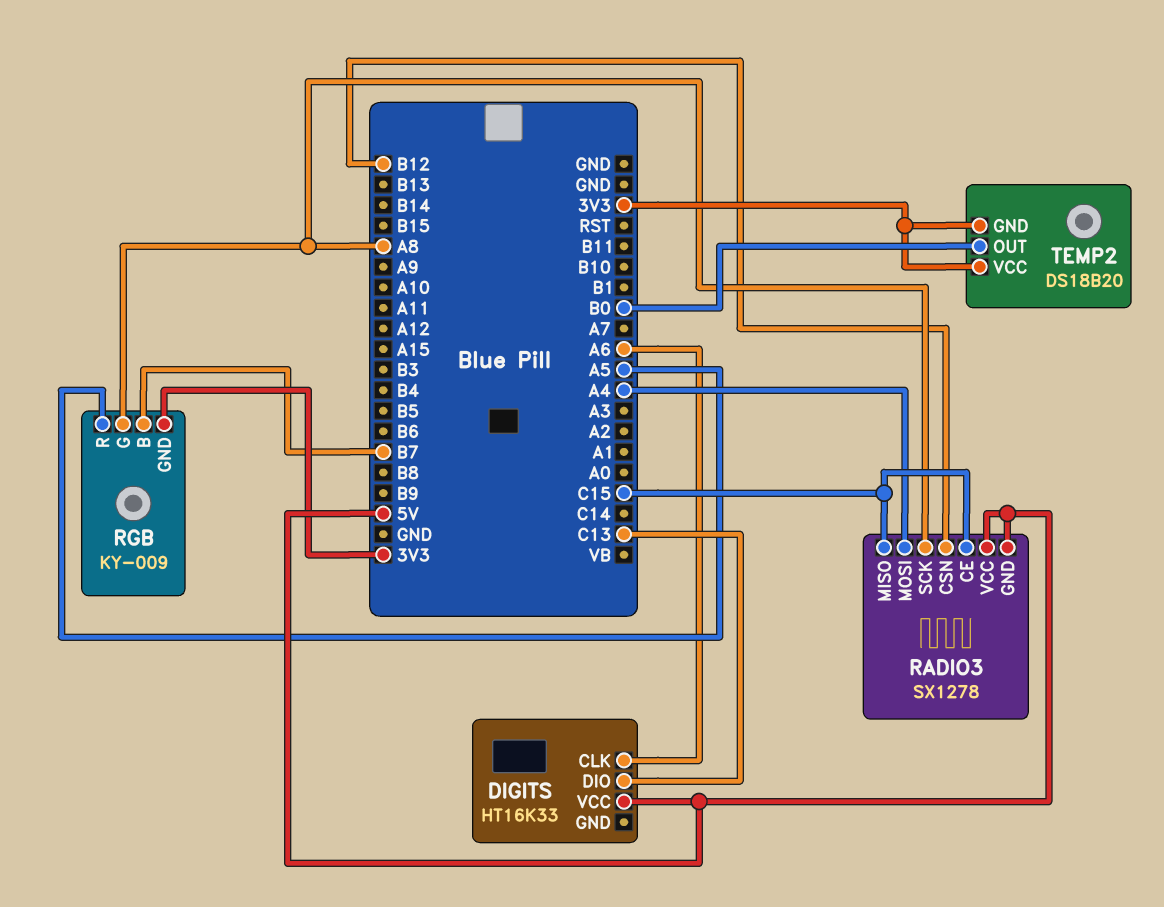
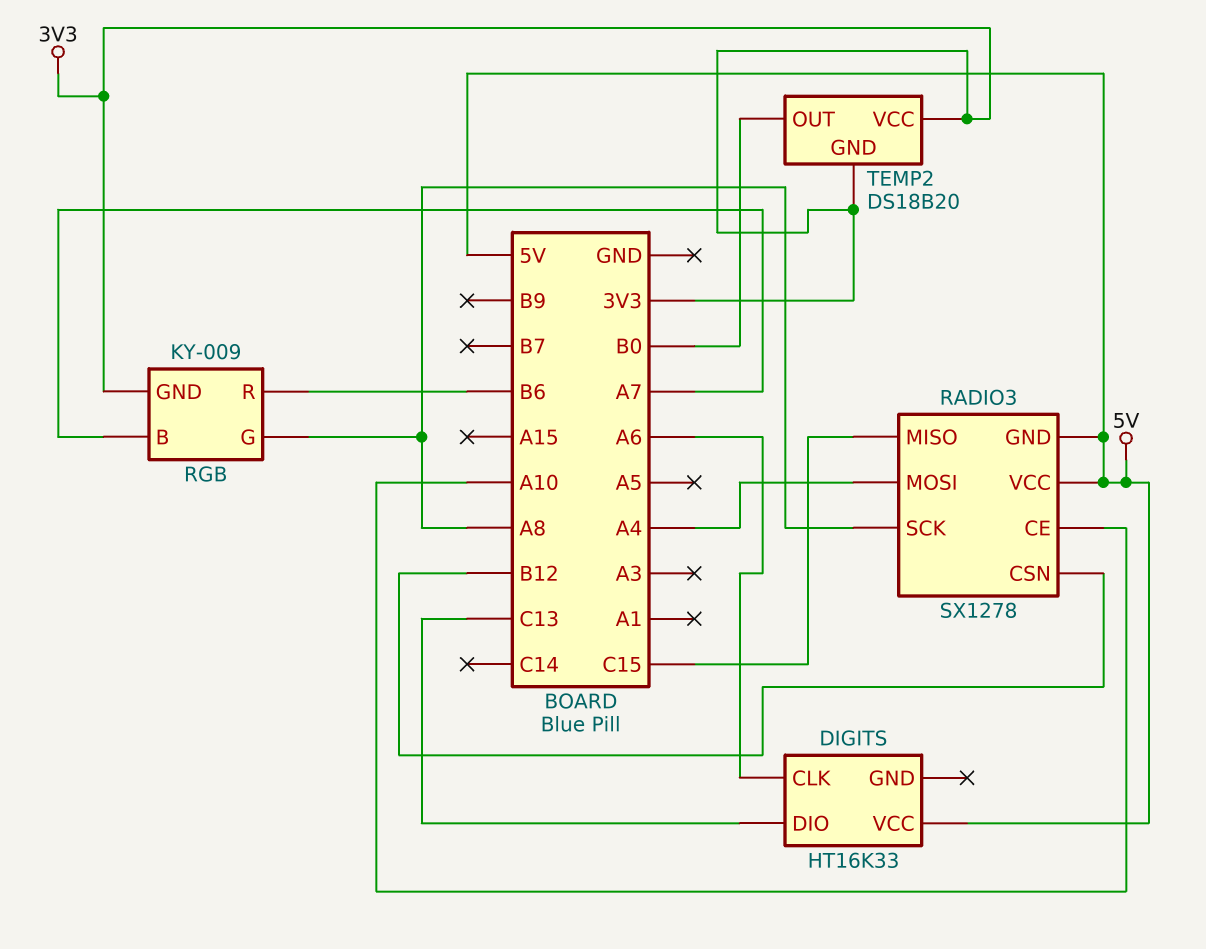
RADIO3 pin CE: C15 -> A10
RGB pin B: B7 -> A7
RGB pin R: A5 -> B6

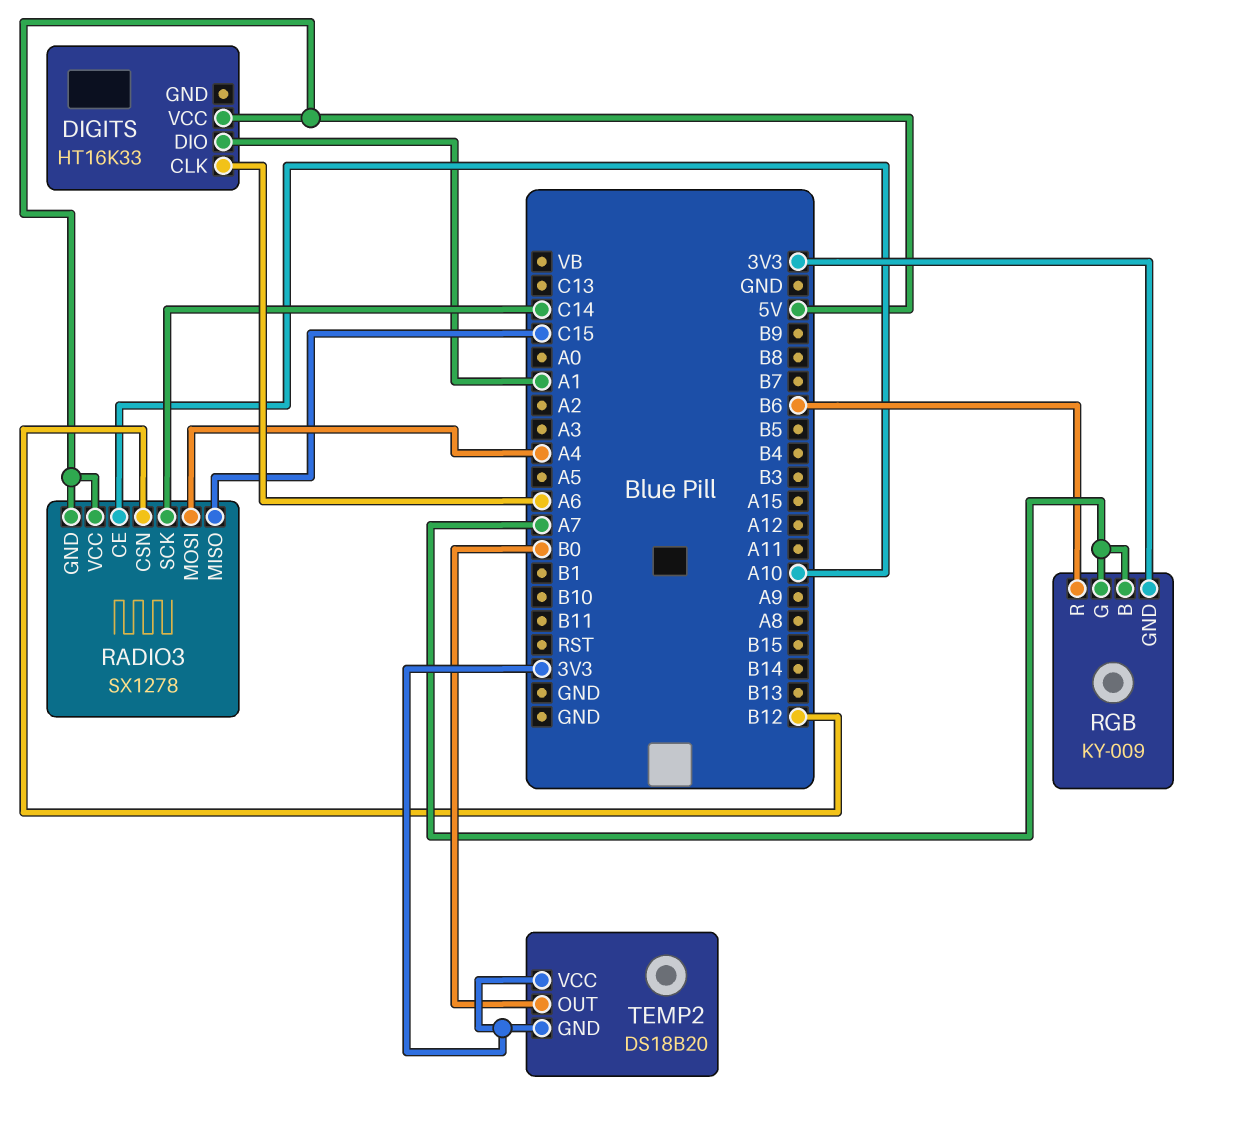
DIGITS pin DIO: C13 -> A1
RADIO3 pin SCK: A8 -> C14
RGB pin G: A8 -> A7

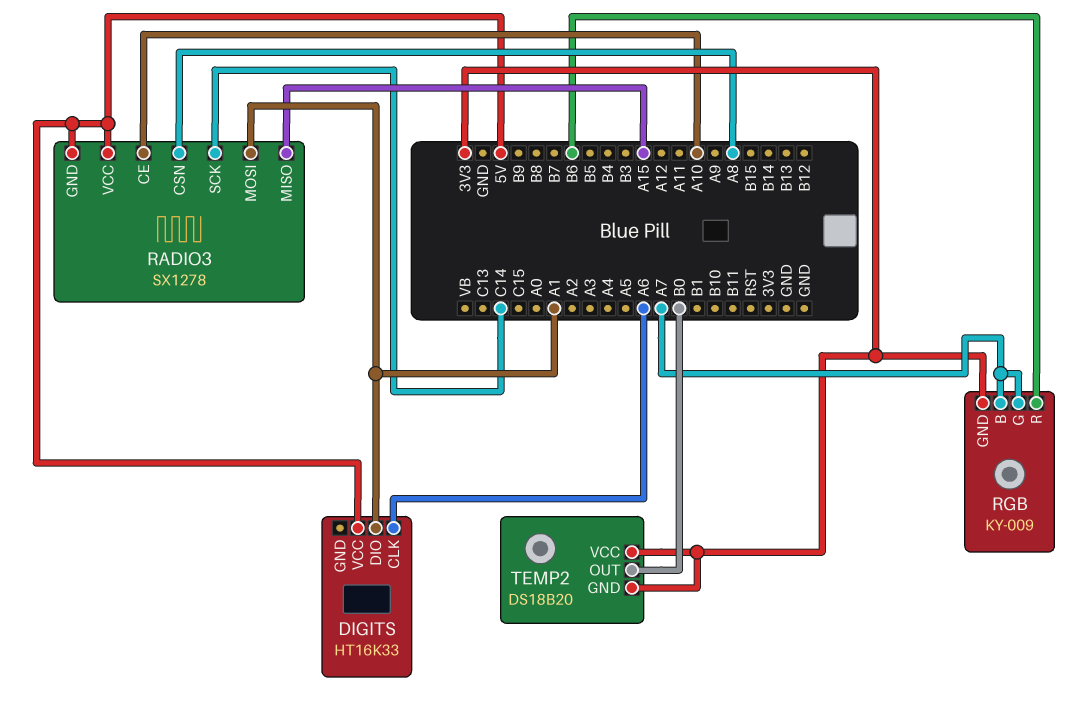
RADIO3 pin CSN: B12 -> A8
RADIO3 pin MISO: C15 -> A15
RADIO3 pin MOSI: A4 -> A1

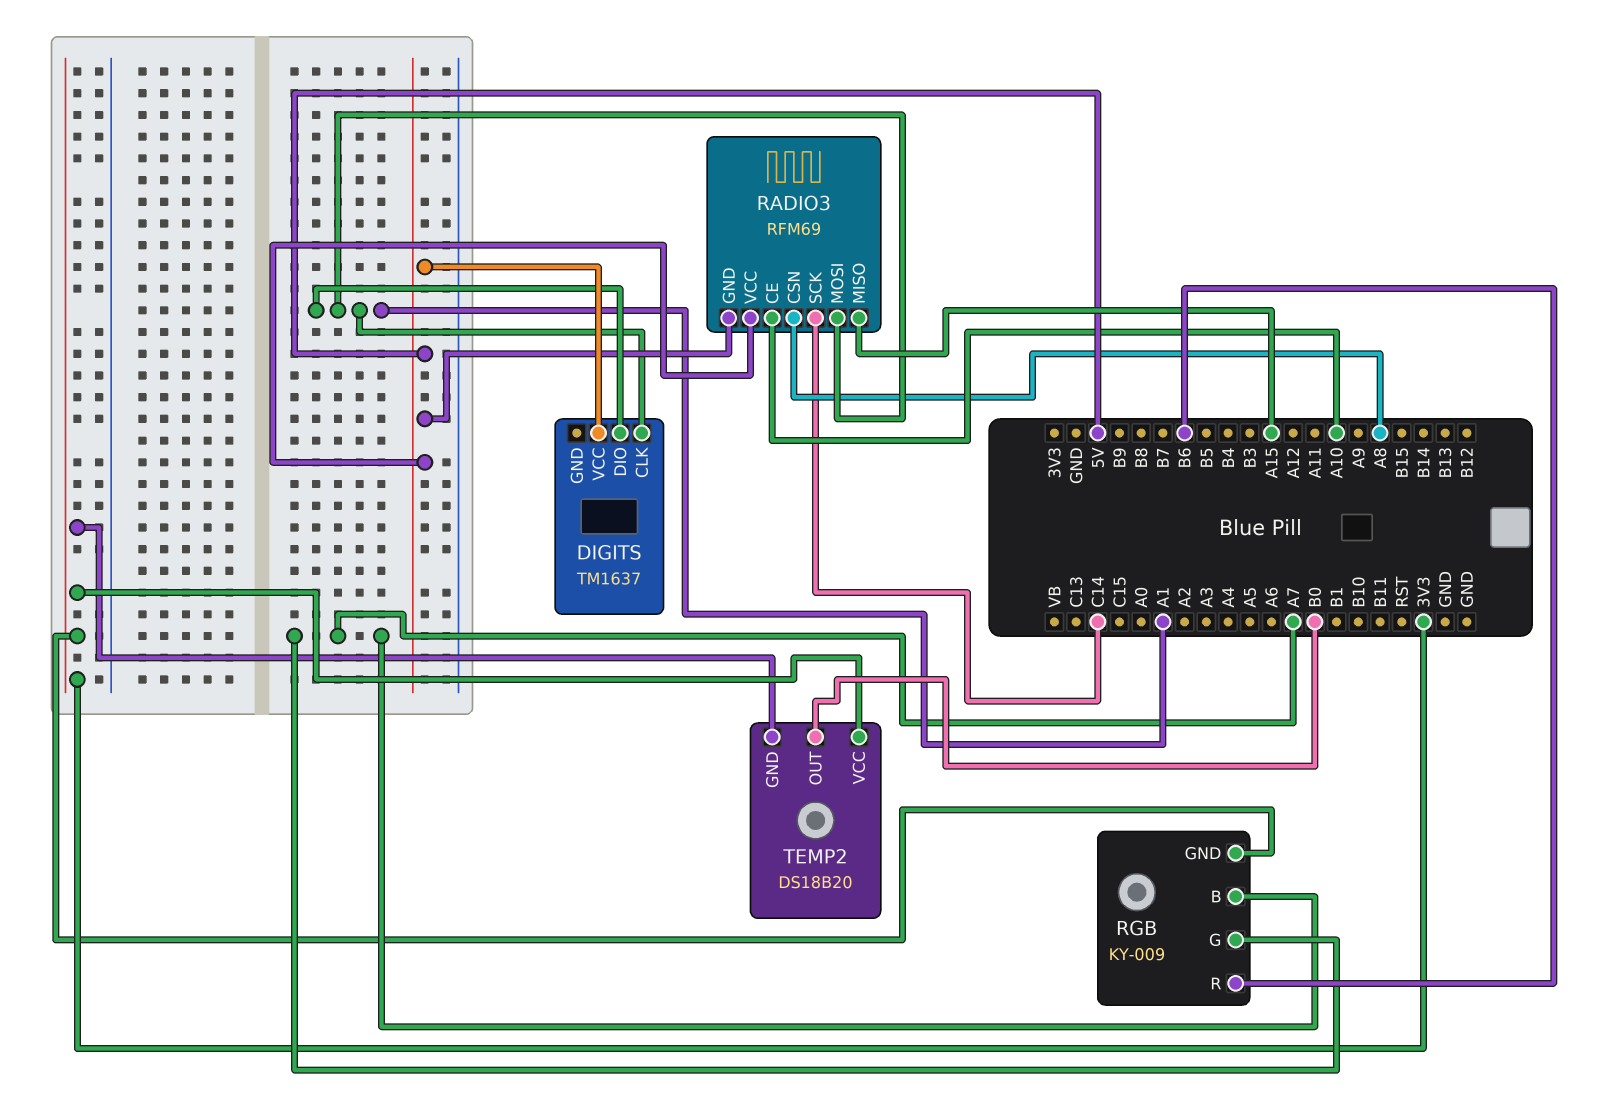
DIGITS: HT16K33 -> TM1637
DIGITS pin CLK: A6 -> A1
RADIO3: SX1278 -> RFM69

